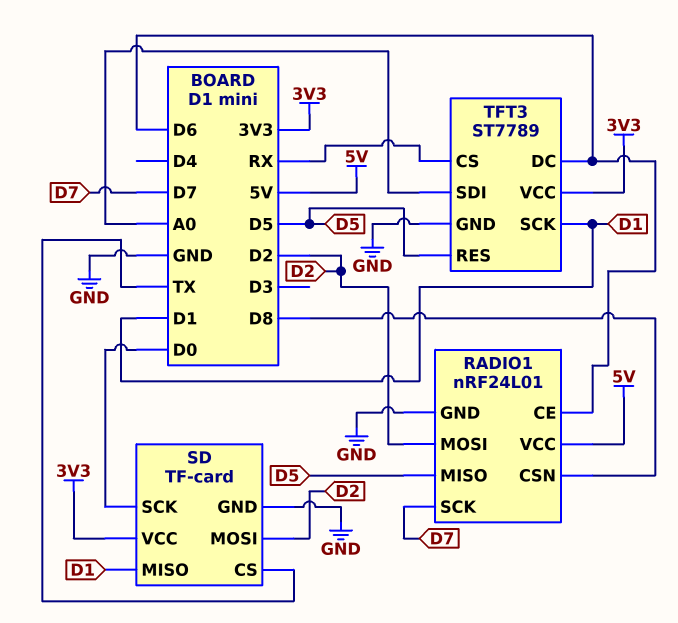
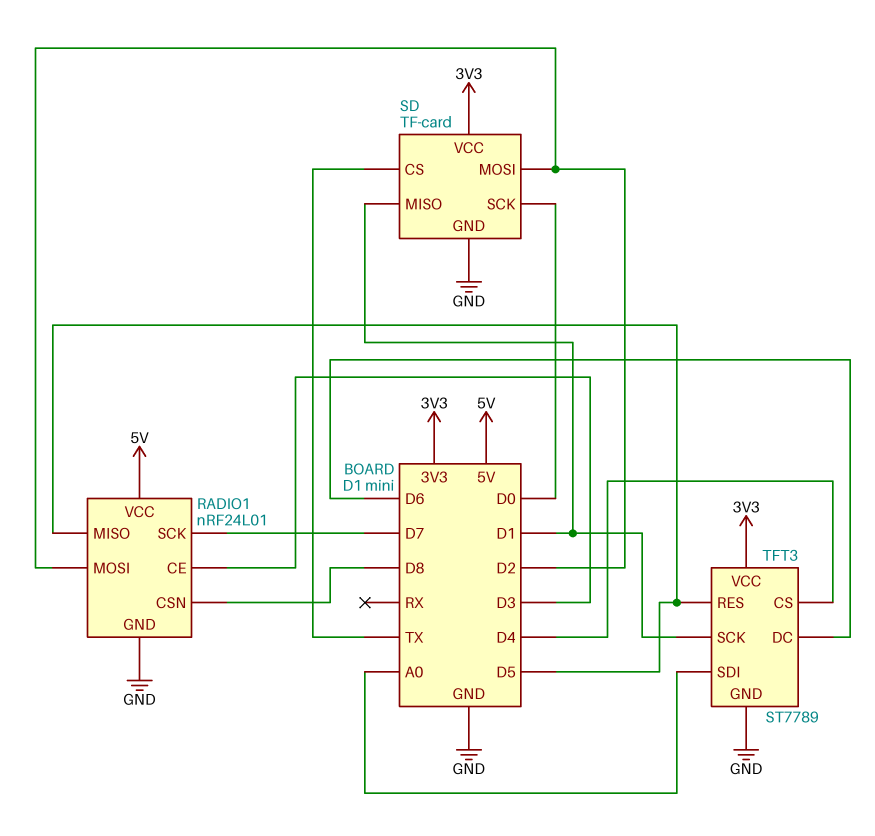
RADIO1 pin CE: D6 -> D3
TFT3 pin CS: RX -> D4

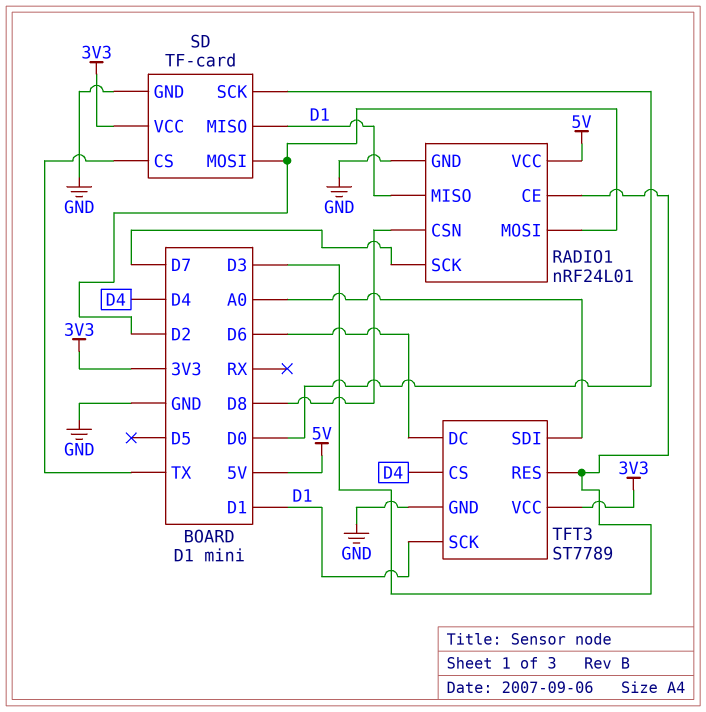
RADIO1 pin MISO: D5 -> D1
TFT3 pin RES: D5 -> D3

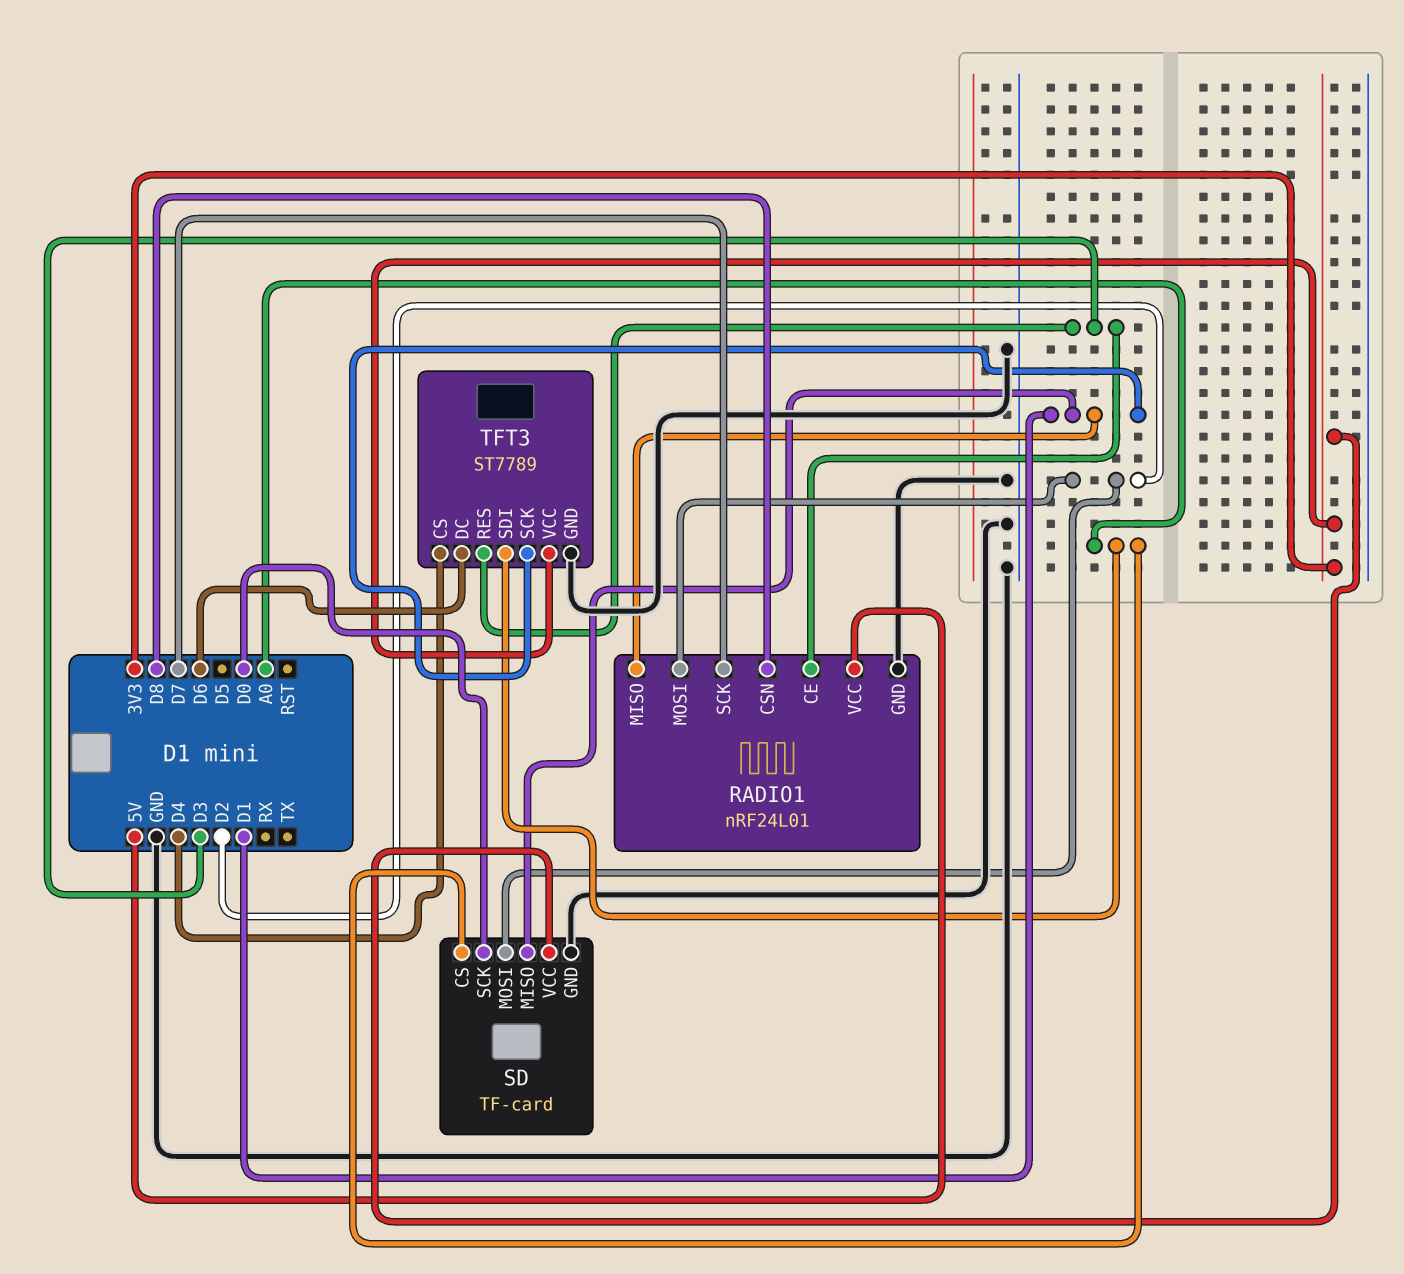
SD pin CS: TX -> A0

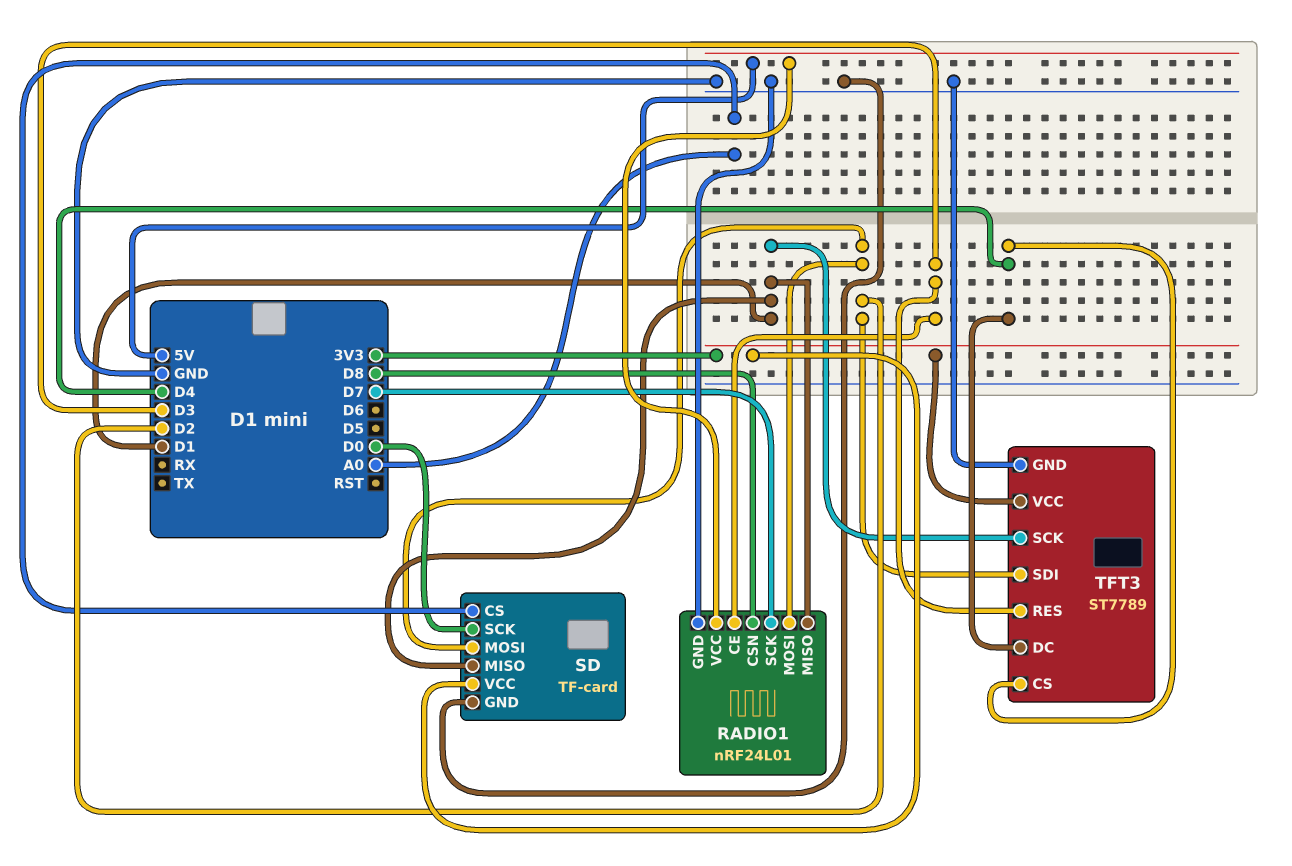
TFT3 pin DC: D6 -> D4
TFT3 pin SDI: A0 -> D2

